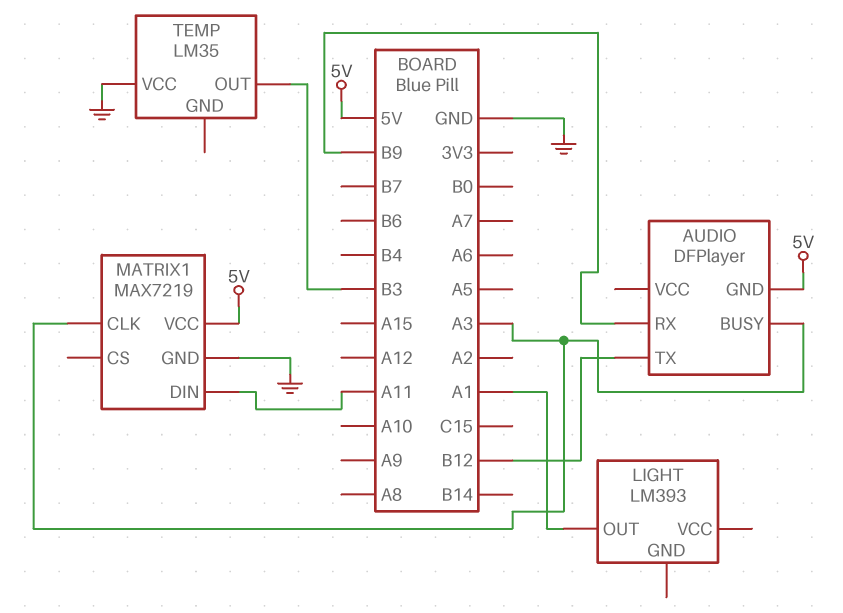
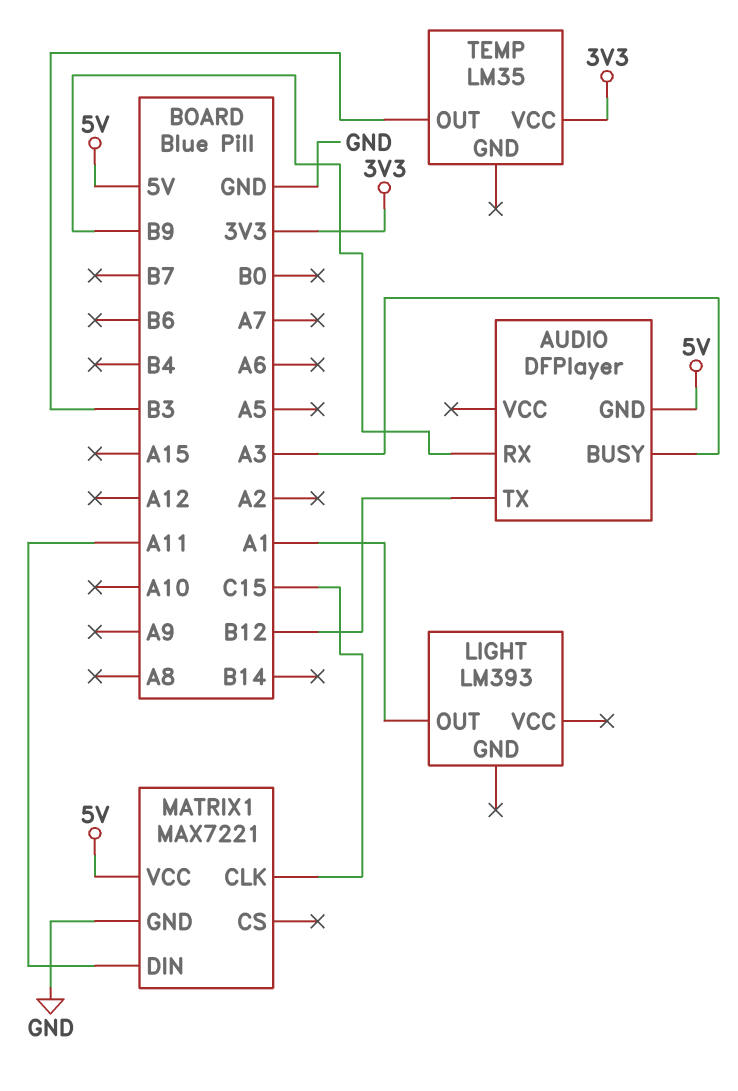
MATRIX1: MAX7219 -> MAX7221
MATRIX1 pin CLK: A3 -> C15
TEMP pin VCC: GND -> 3V3

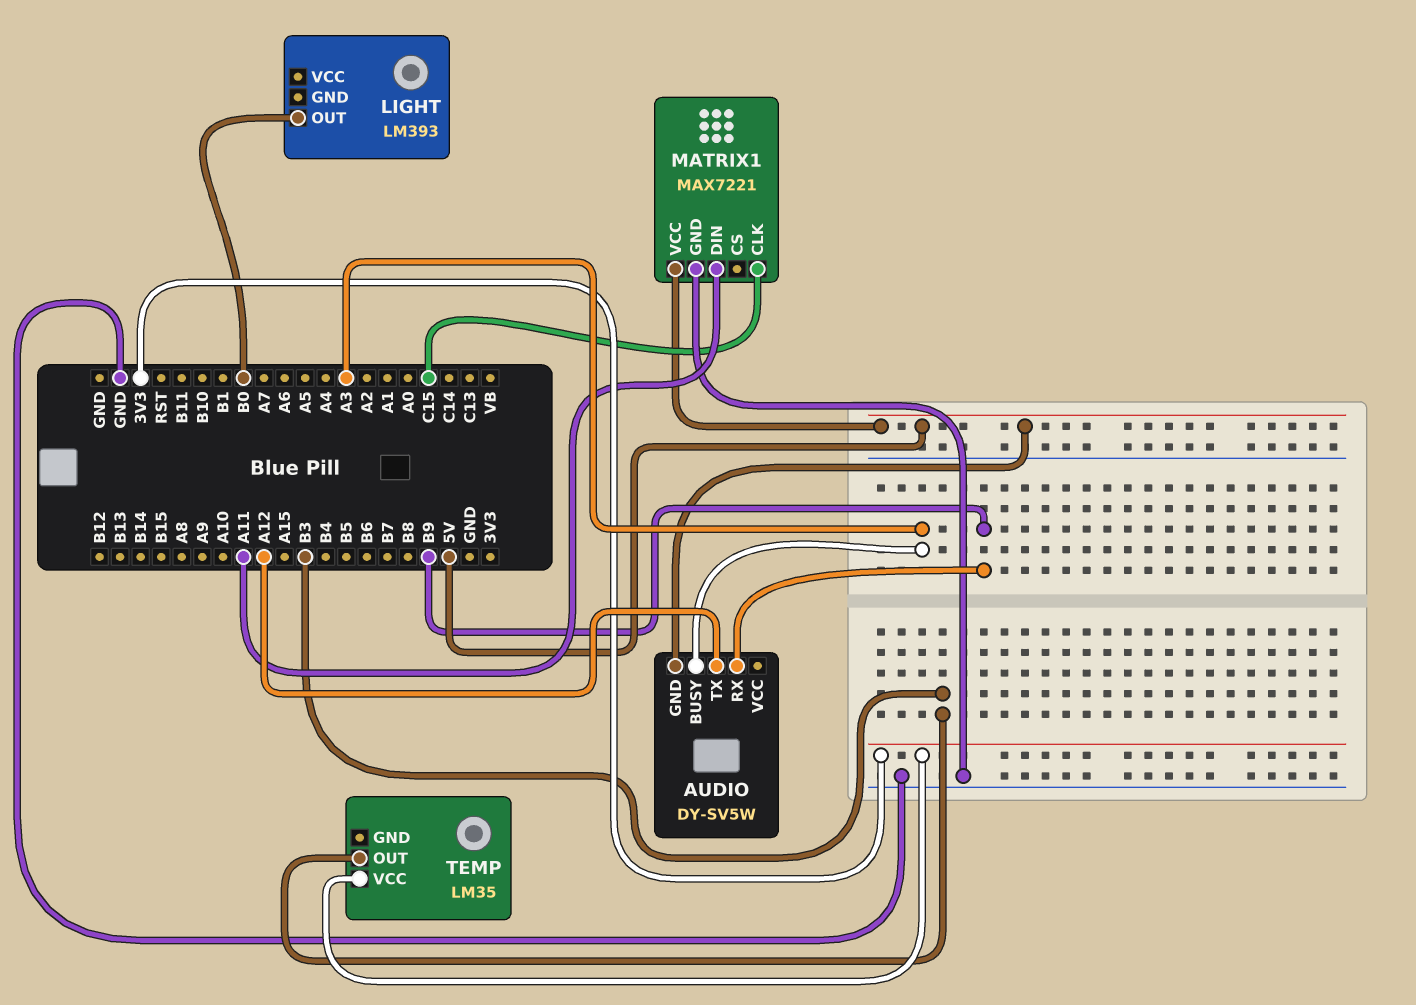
AUDIO: DFPlayer -> DY-SV5W
AUDIO pin TX: B12 -> A12
LIGHT pin OUT: A1 -> B0

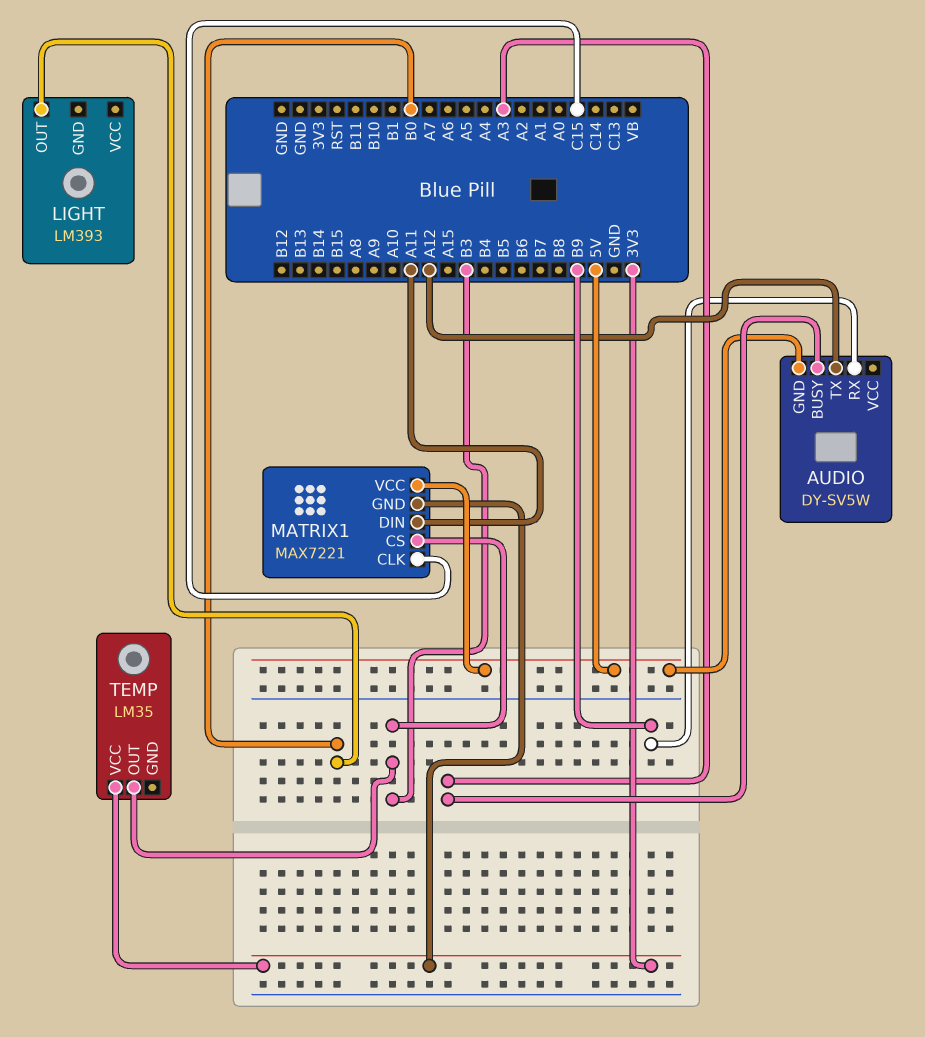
MATRIX1 pin CS: none -> B3
MATRIX1 pin GND: GND -> 3V3

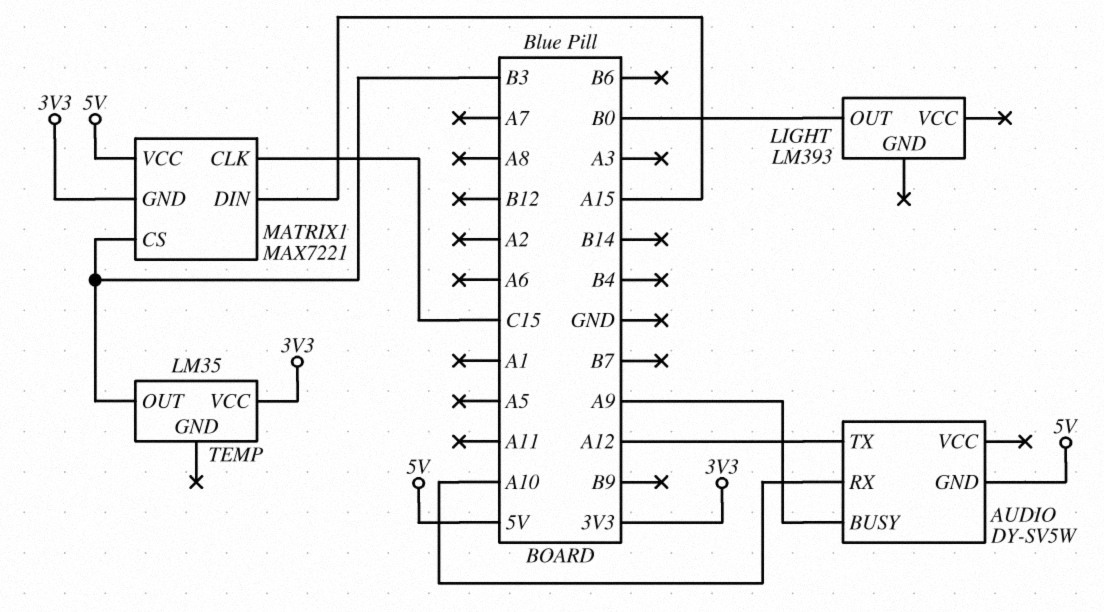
AUDIO pin BUSY: A3 -> A9
AUDIO pin RX: B9 -> A10
MATRIX1 pin DIN: A11 -> A15

